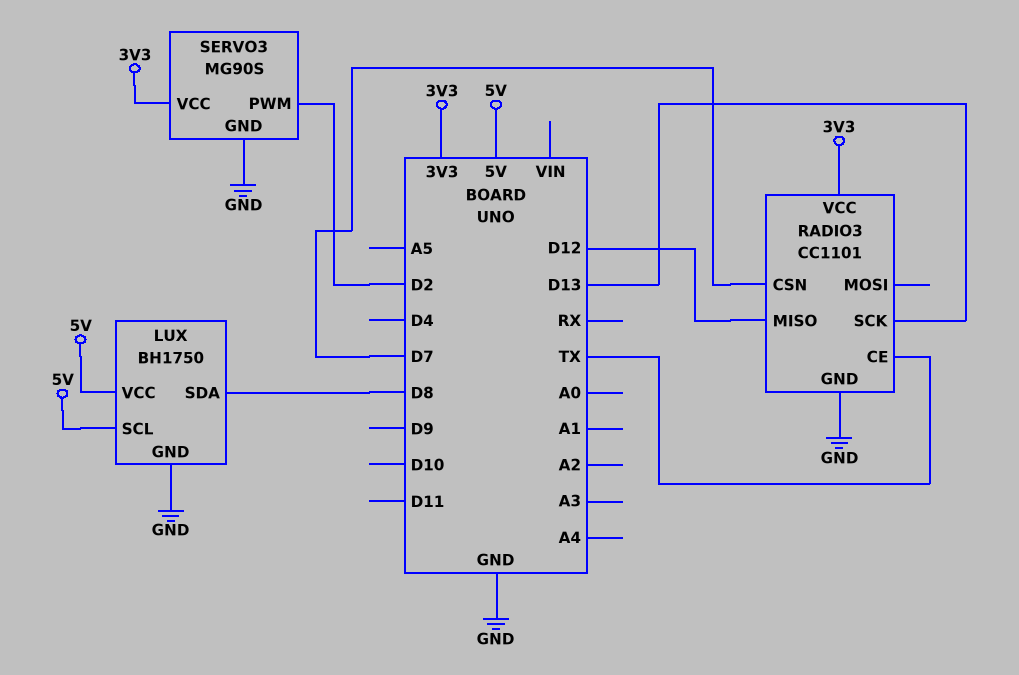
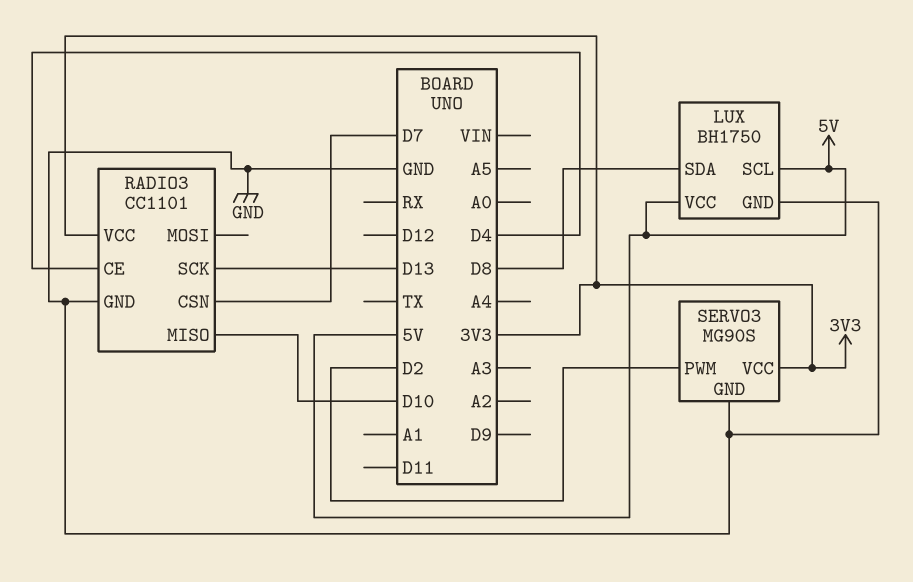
RADIO3 pin CE: TX -> D4
RADIO3 pin MISO: D12 -> D10

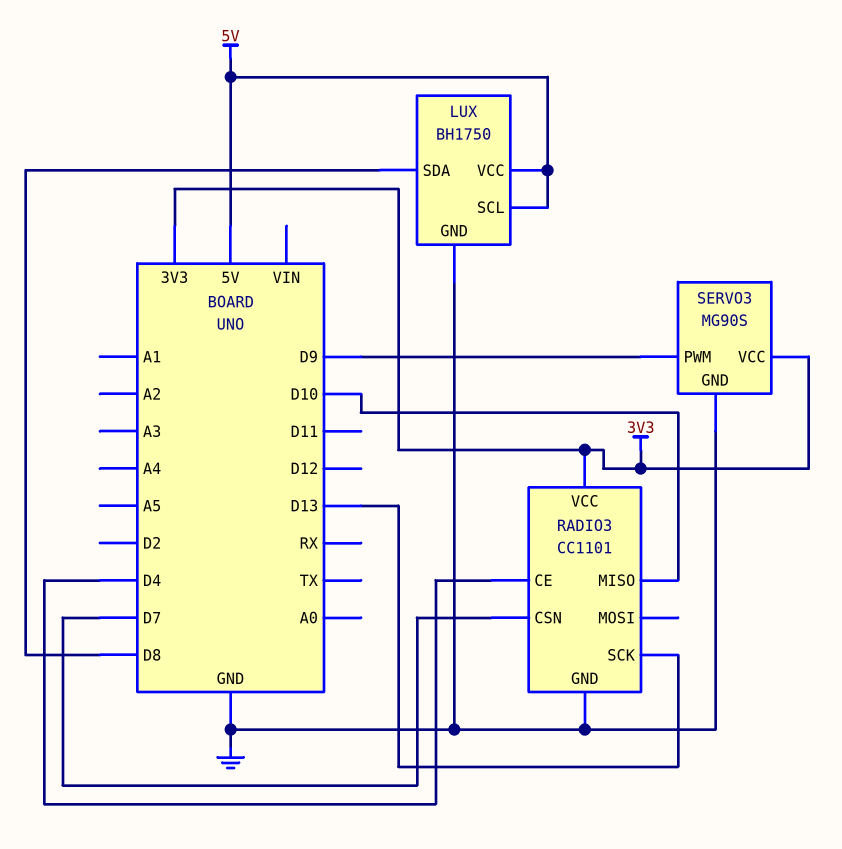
SERVO3 pin PWM: D2 -> D9

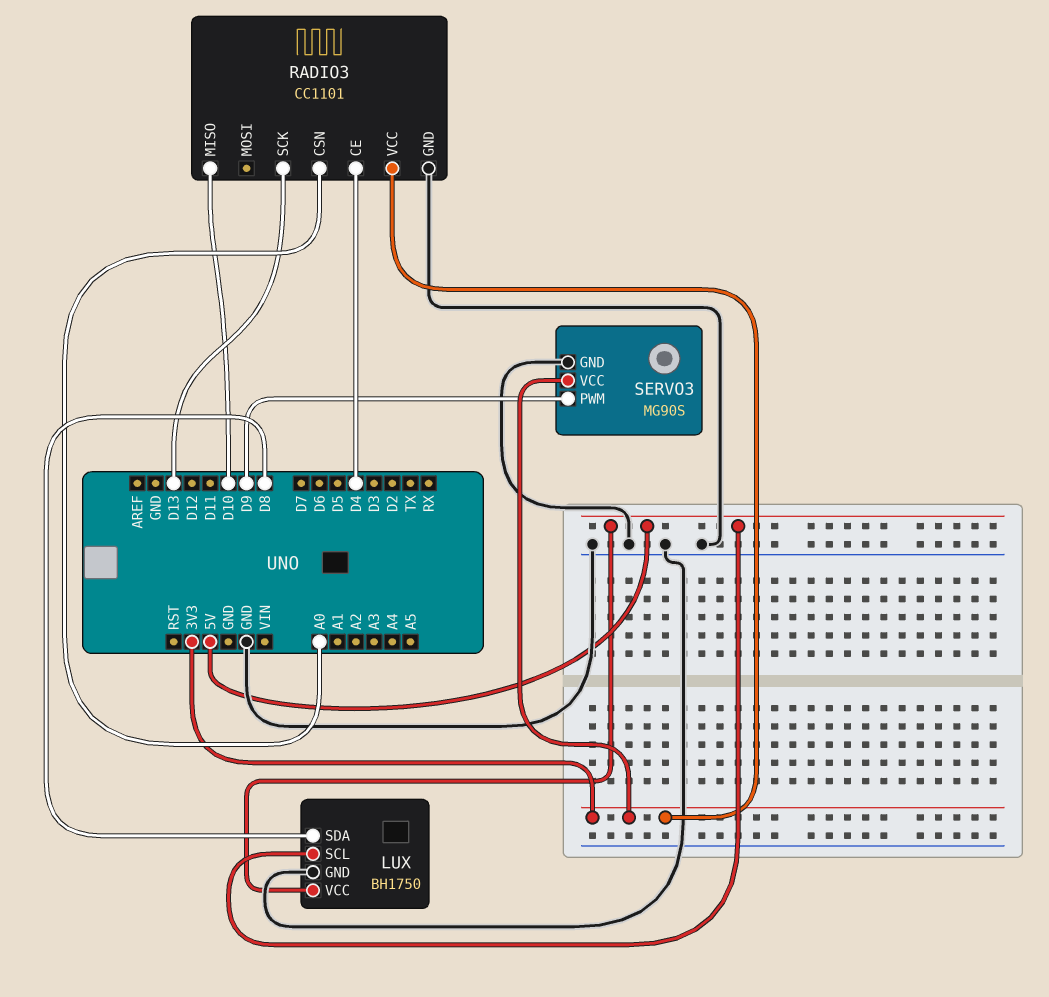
RADIO3 pin CSN: D7 -> A0

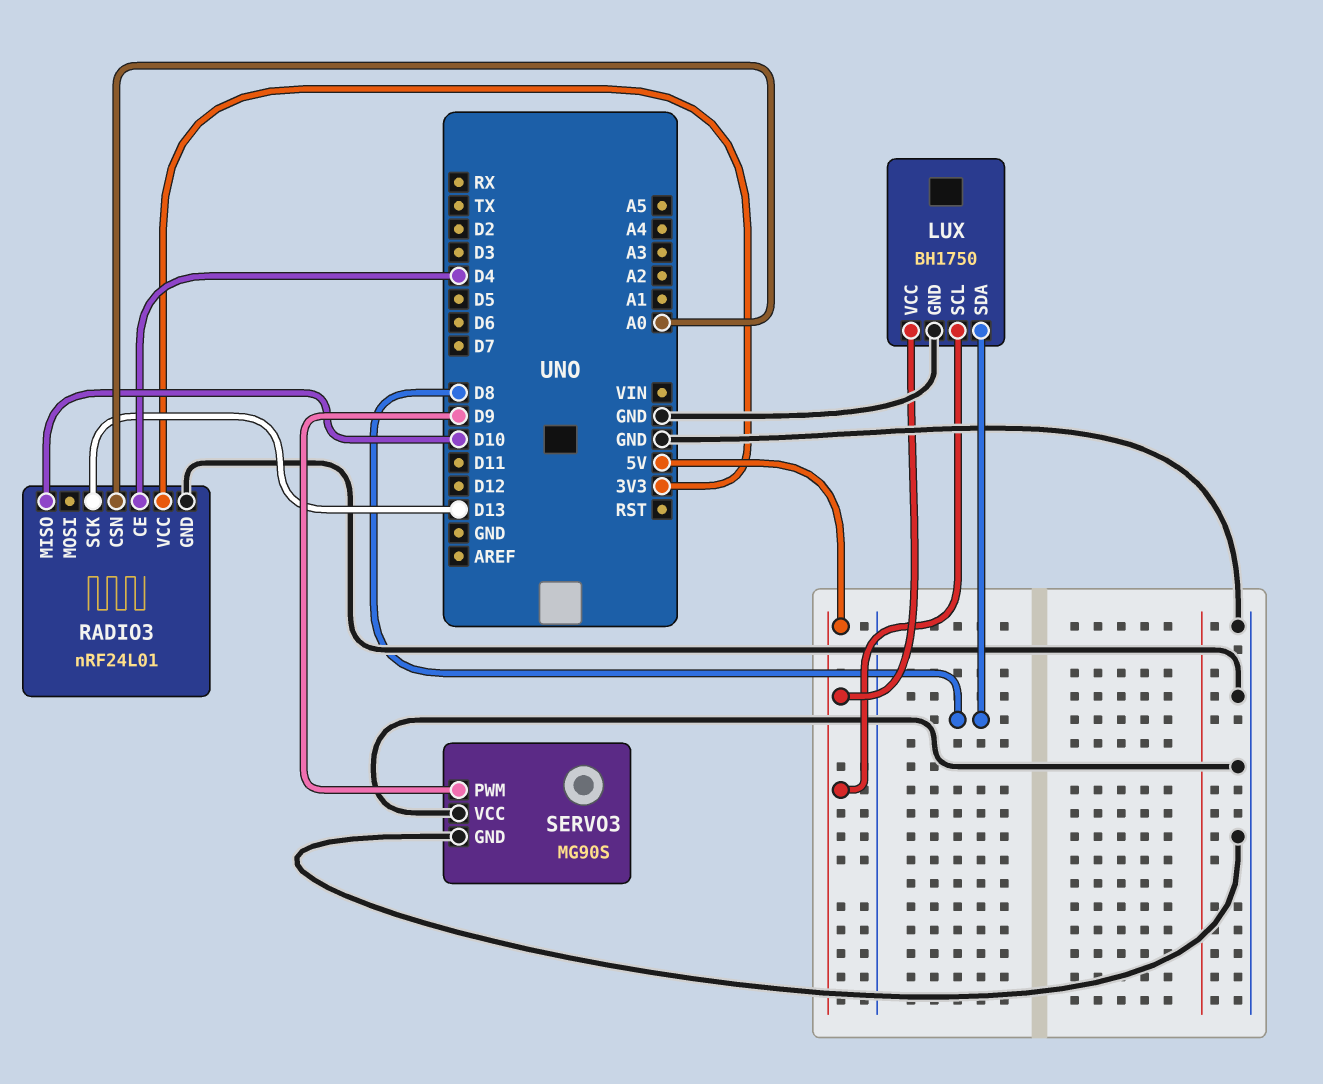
RADIO3: CC1101 -> nRF24L01
SERVO3 pin VCC: 3V3 -> GND

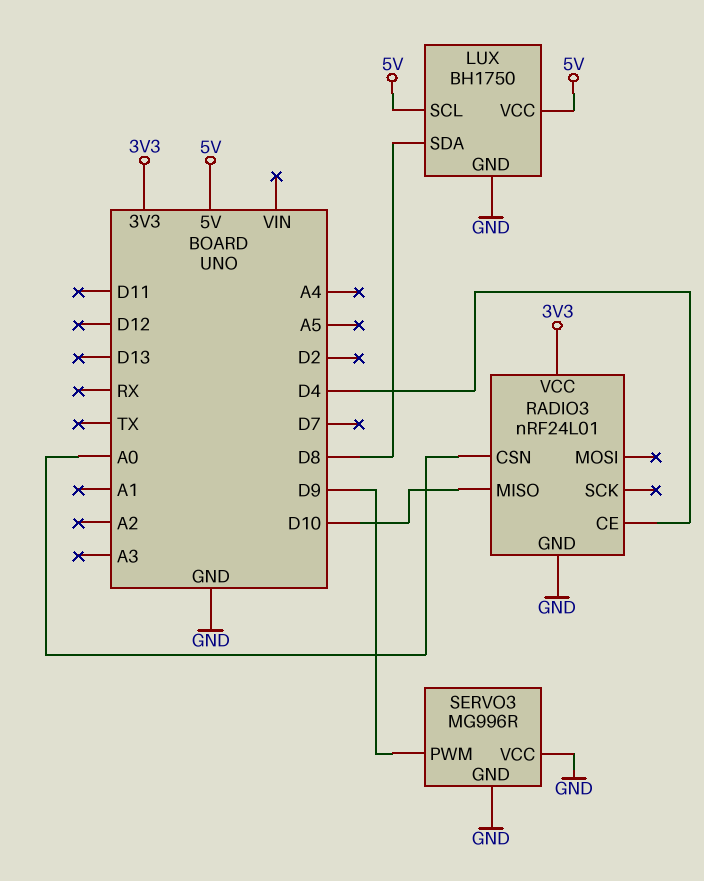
RADIO3 pin SCK: D13 -> none
SERVO3: MG90S -> MG996R

